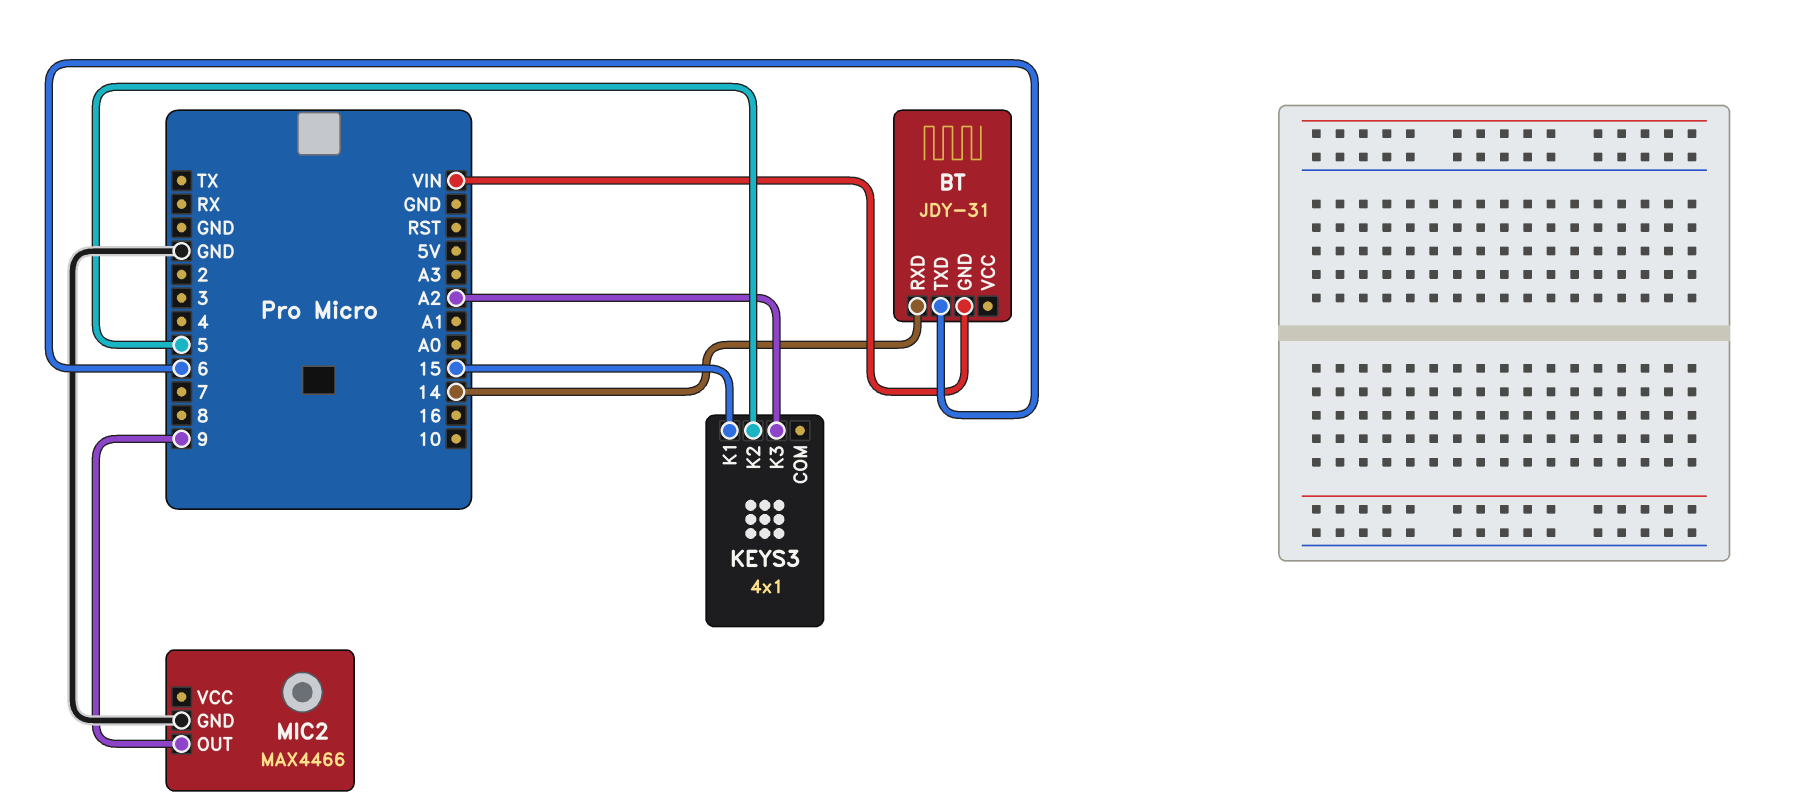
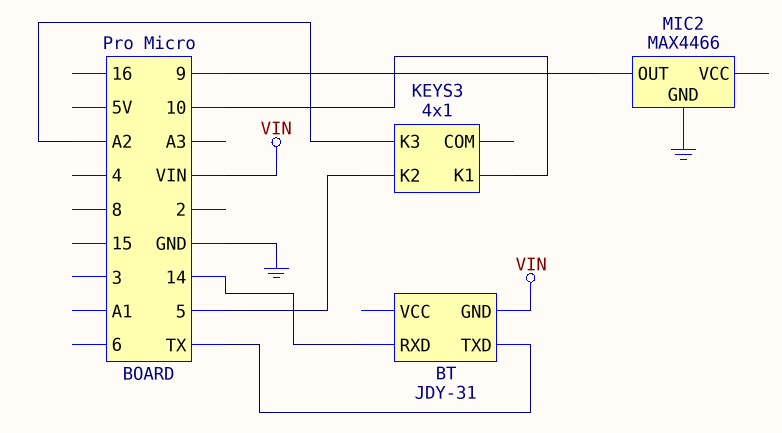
BT pin TXD: 6 -> TX
KEYS3 pin K1: 15 -> 10

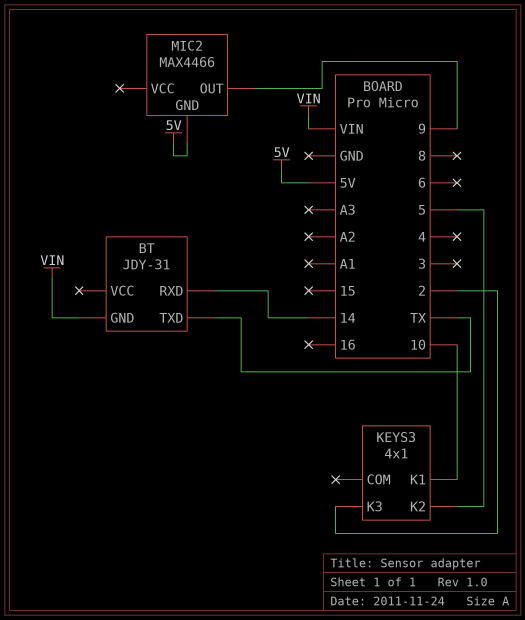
KEYS3 pin K3: A2 -> 2
MIC2 pin GND: GND -> 5V

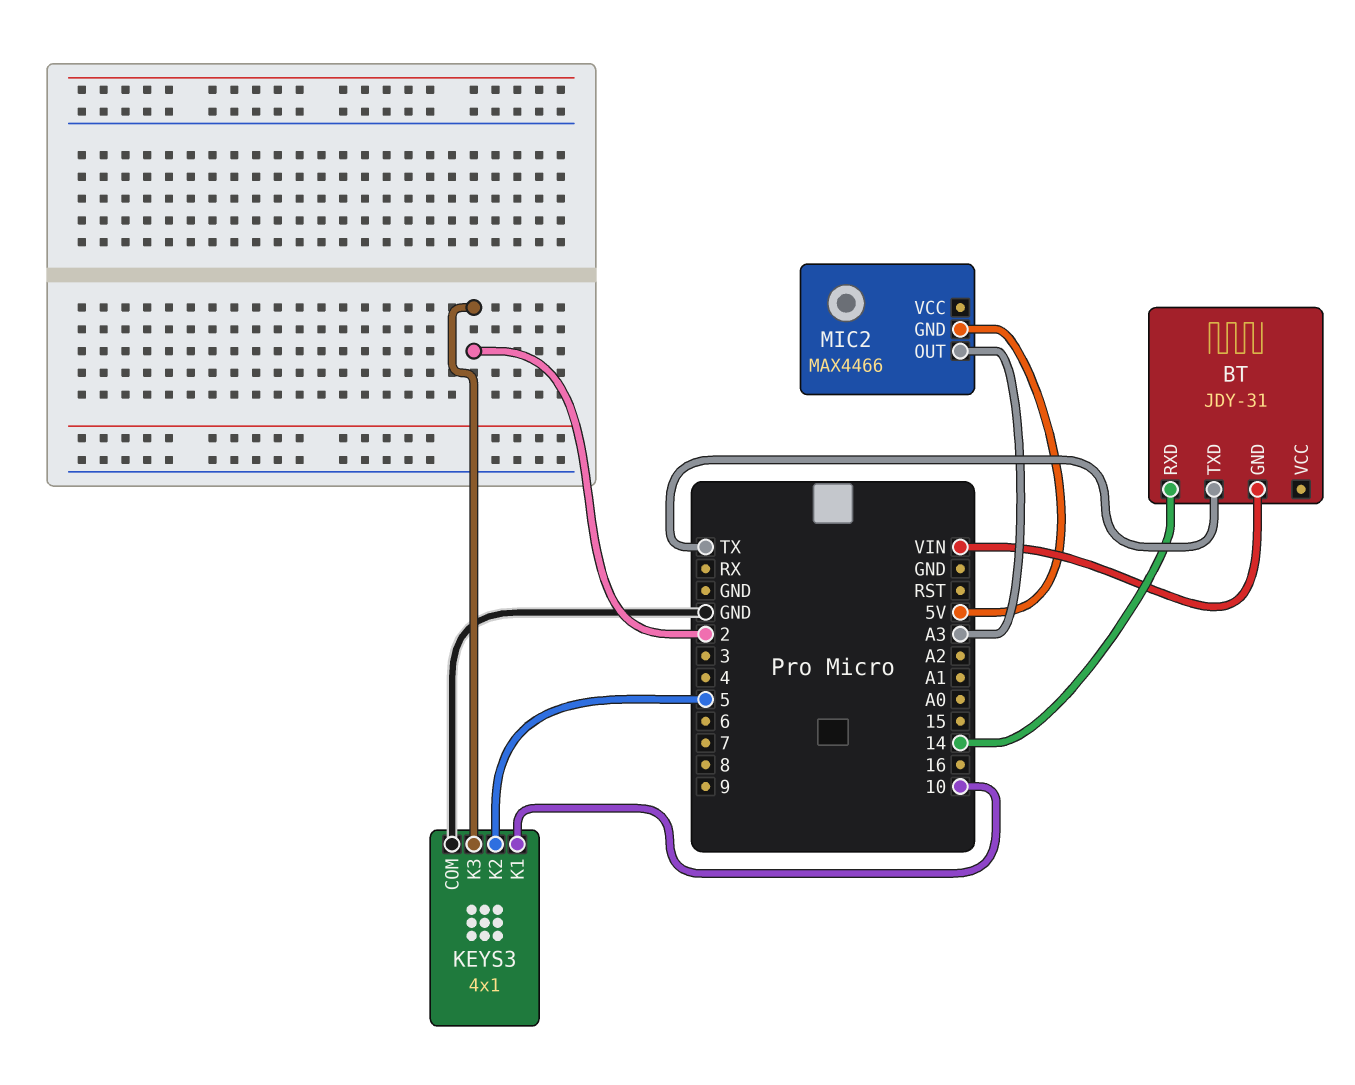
KEYS3 pin COM: none -> GND
MIC2 pin OUT: 9 -> A3

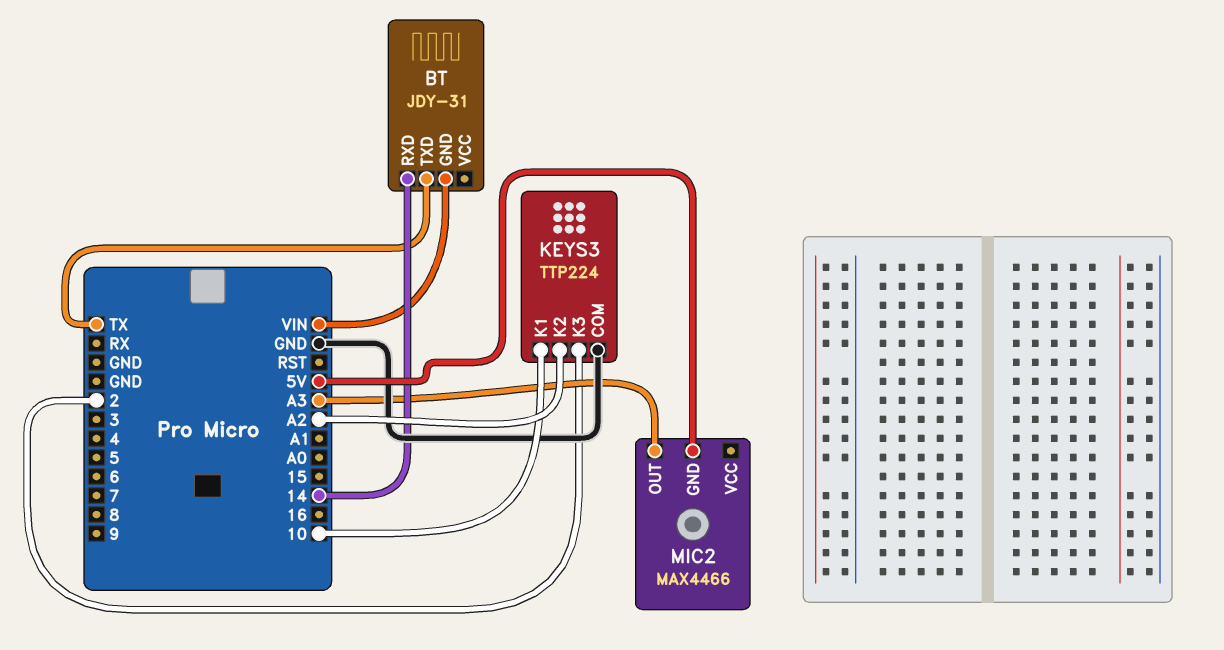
KEYS3: 4x1 -> TTP224
KEYS3 pin K2: 5 -> A2

